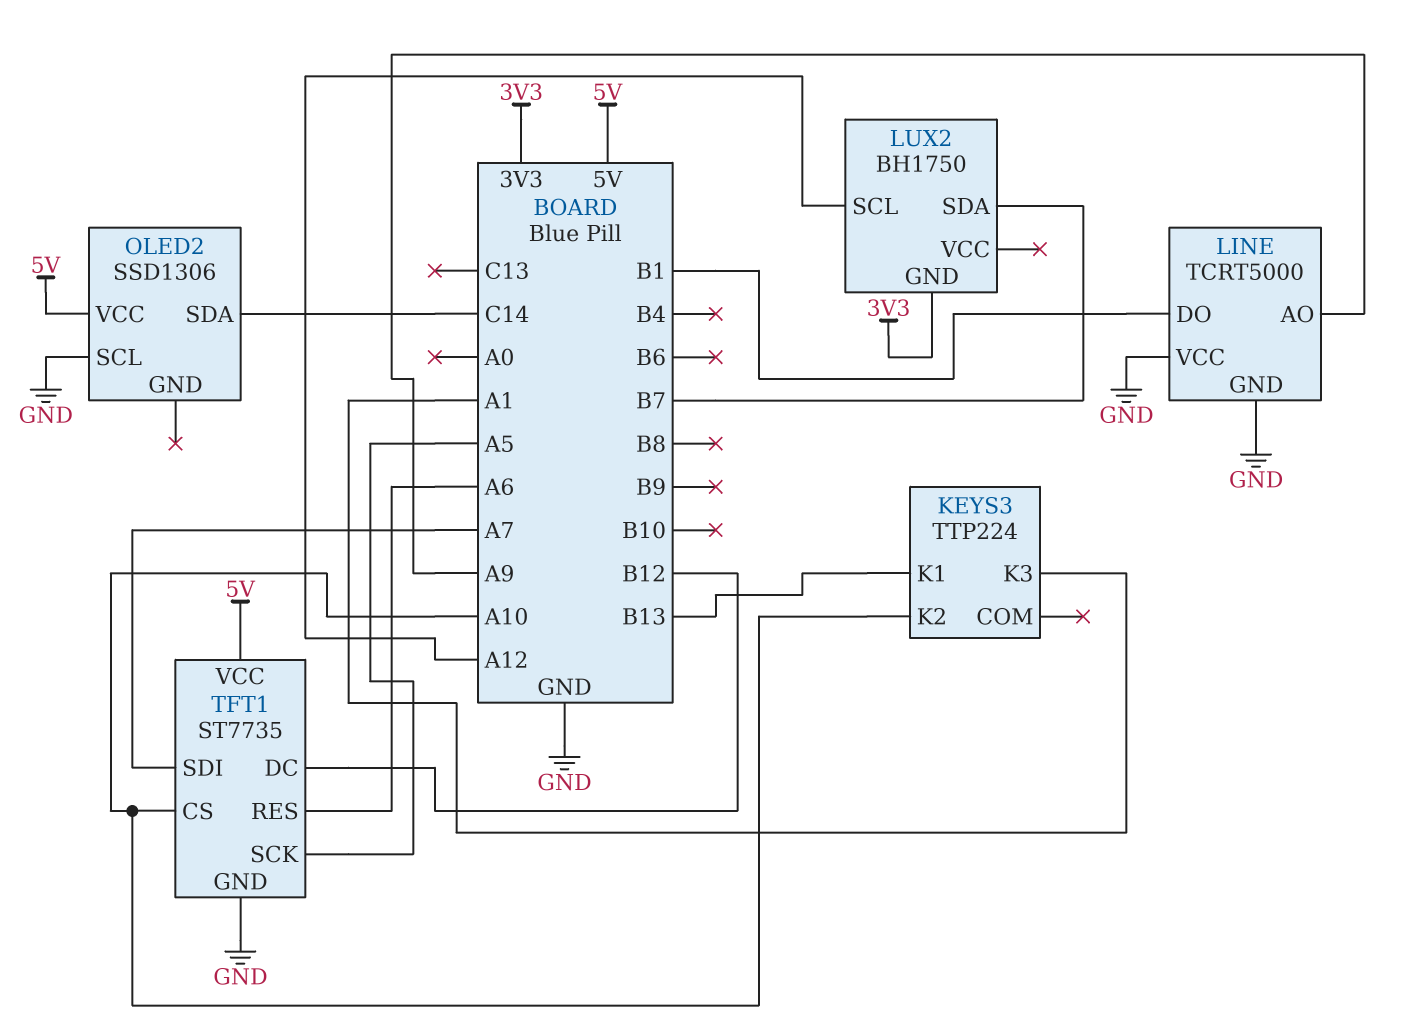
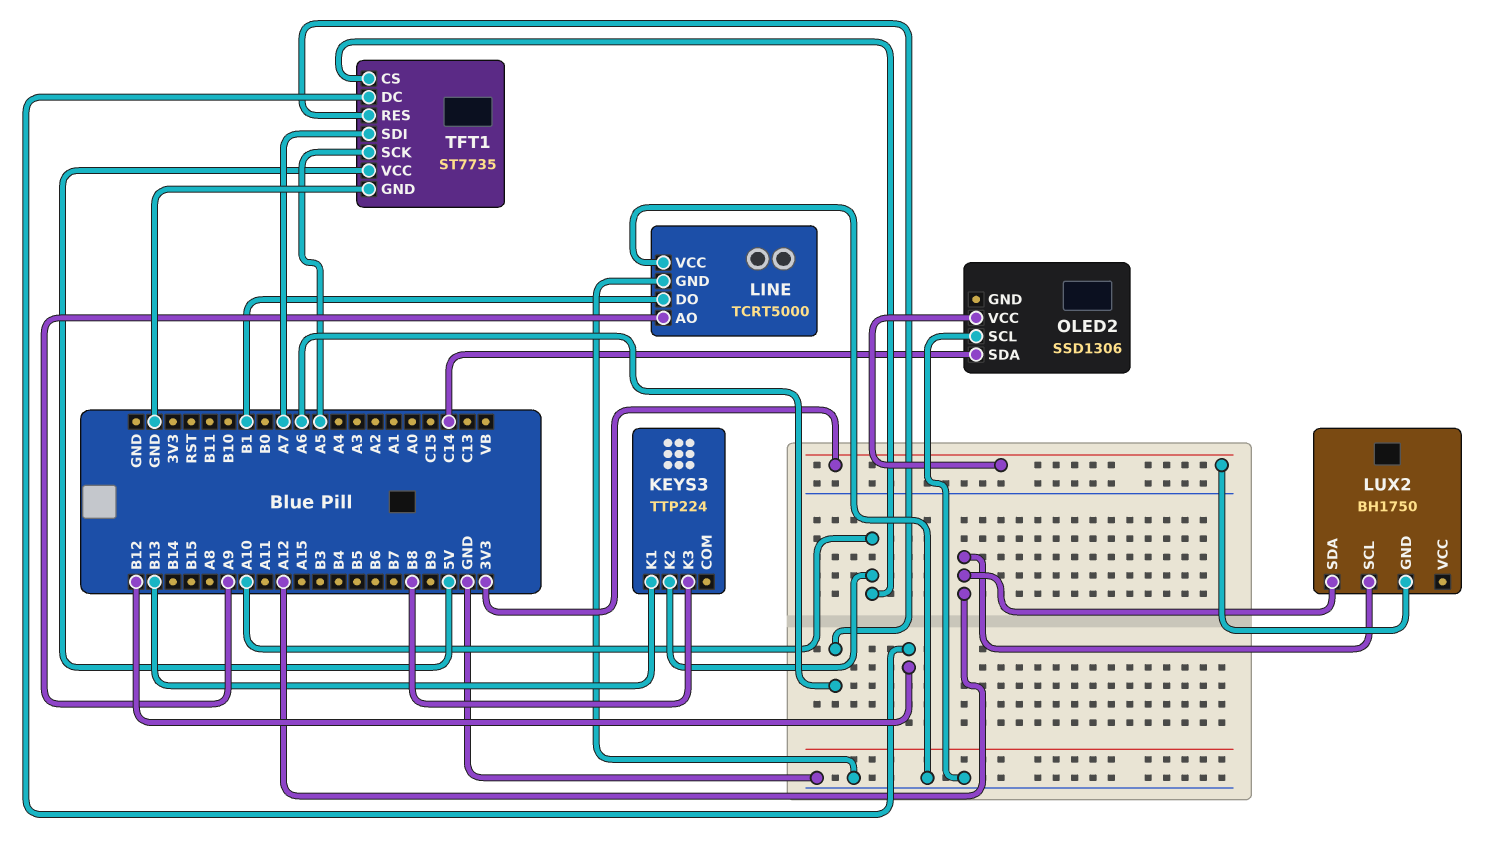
KEYS3 pin K3: A1 -> B8
LUX2 pin SDA: B7 -> A12
OLED2 pin VCC: 5V -> 3V3

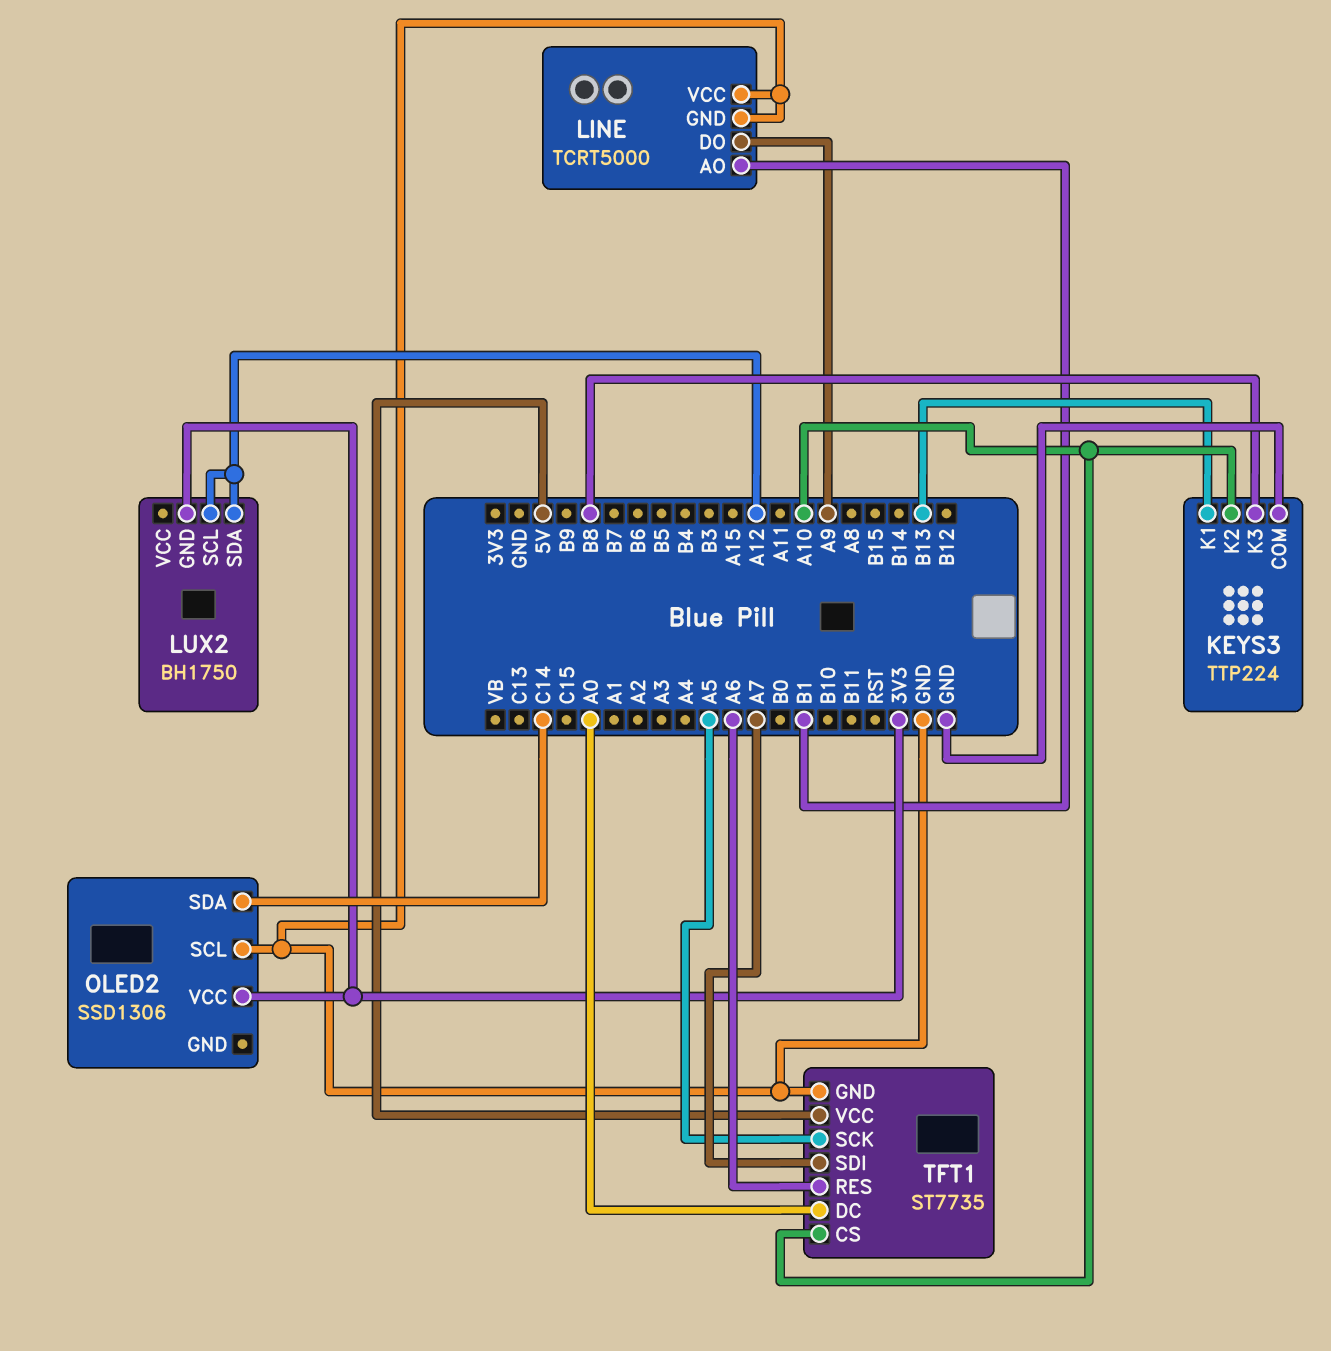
KEYS3 pin COM: none -> GND
LINE pin AO: A9 -> B1
LINE pin DO: B1 -> A9
TFT1 pin DC: B12 -> A0

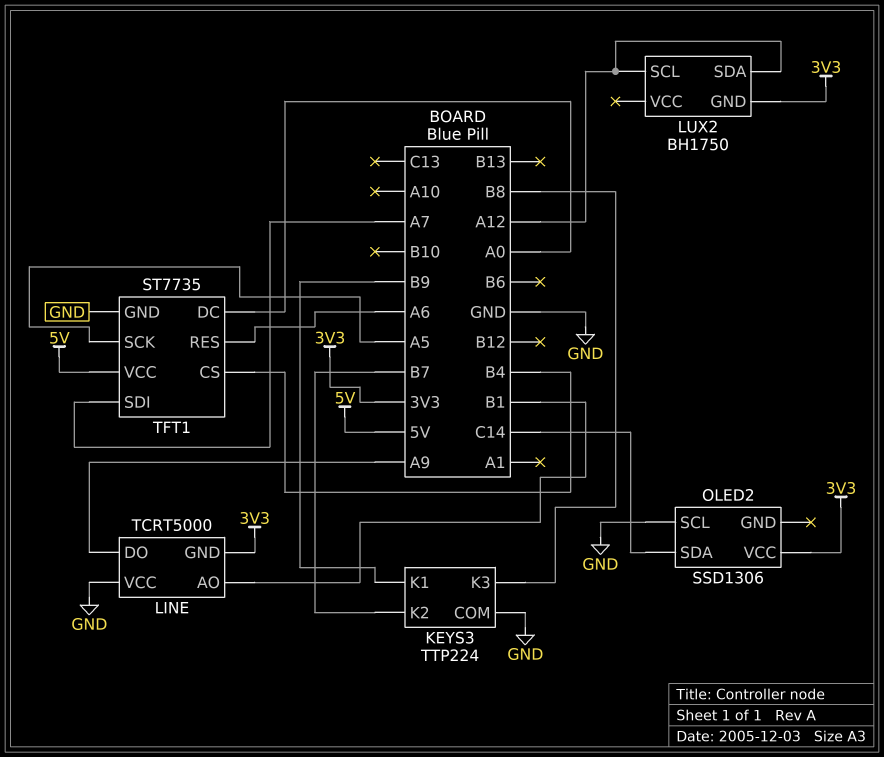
KEYS3 pin K1: B13 -> B9
KEYS3 pin K2: A10 -> B7
LINE pin GND: GND -> 3V3
TFT1 pin CS: A10 -> B4

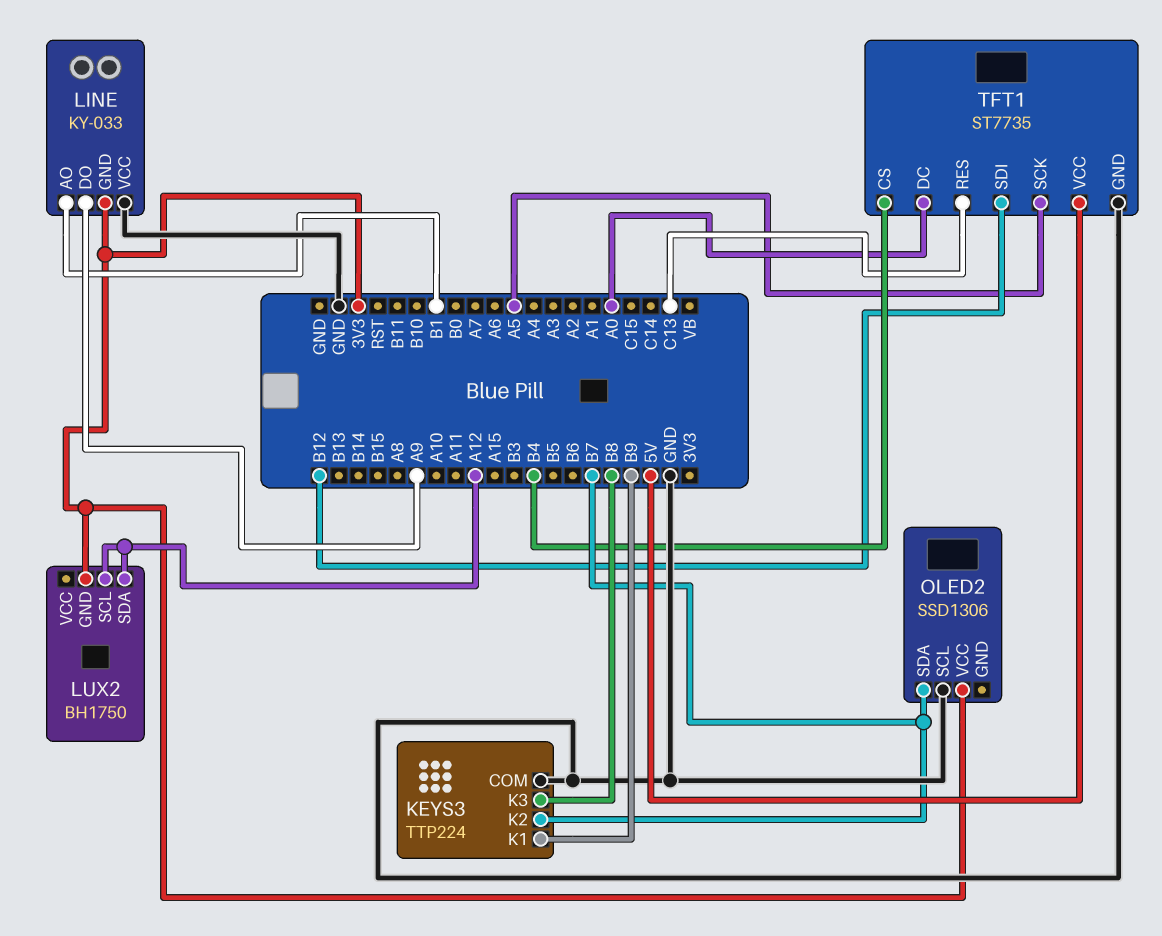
LINE: TCRT5000 -> KY-033
OLED2 pin SDA: C14 -> B7
TFT1 pin RES: A6 -> C13
TFT1 pin SDI: A7 -> B12

